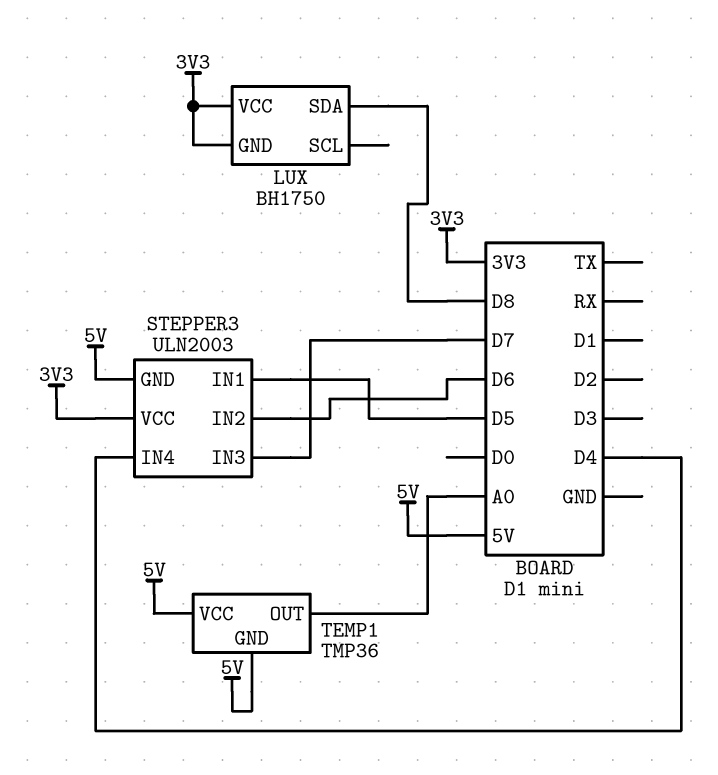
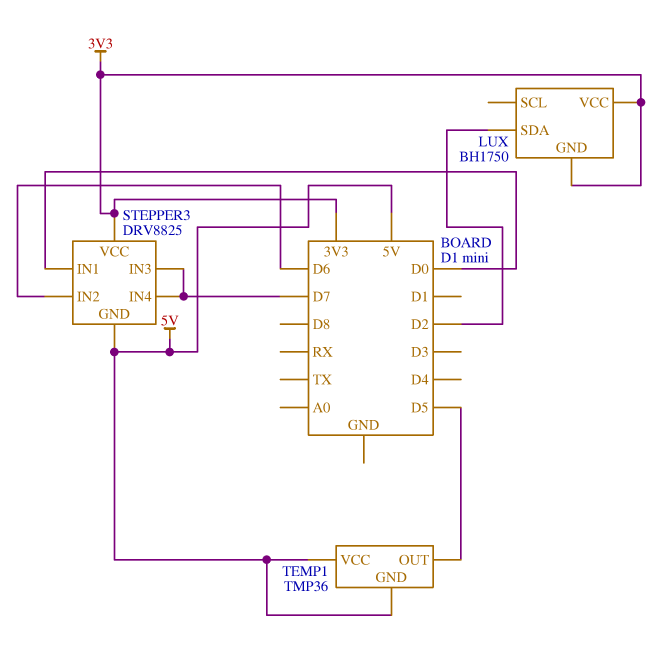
LUX pin SDA: D8 -> D2
STEPPER3: ULN2003 -> DRV8825
STEPPER3 pin IN1: D5 -> D0
STEPPER3 pin IN4: D4 -> D7
TEMP1 pin OUT: A0 -> D5

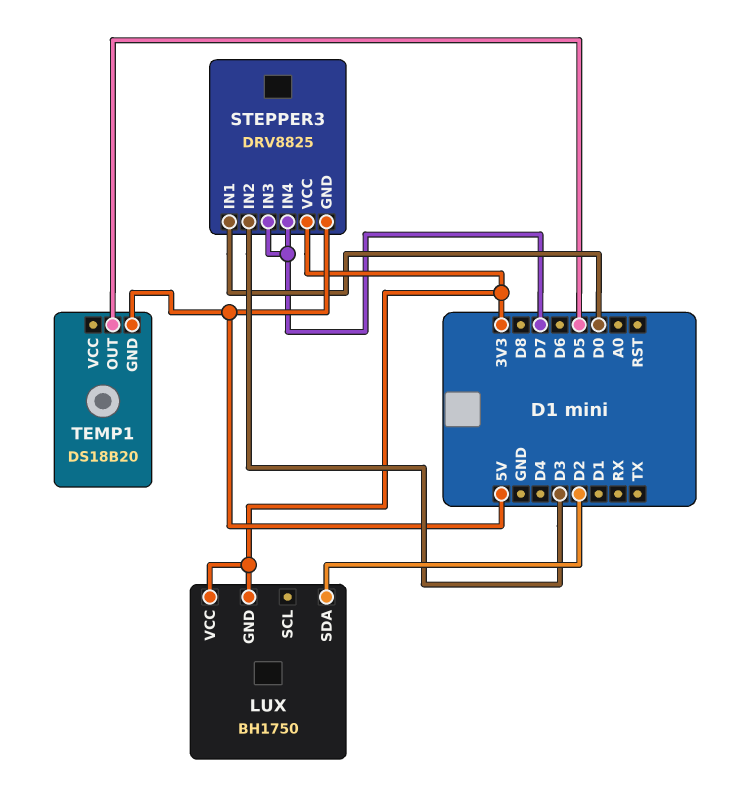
STEPPER3 pin IN2: D6 -> D3
TEMP1: TMP36 -> DS18B20
TEMP1 pin VCC: 5V -> none

